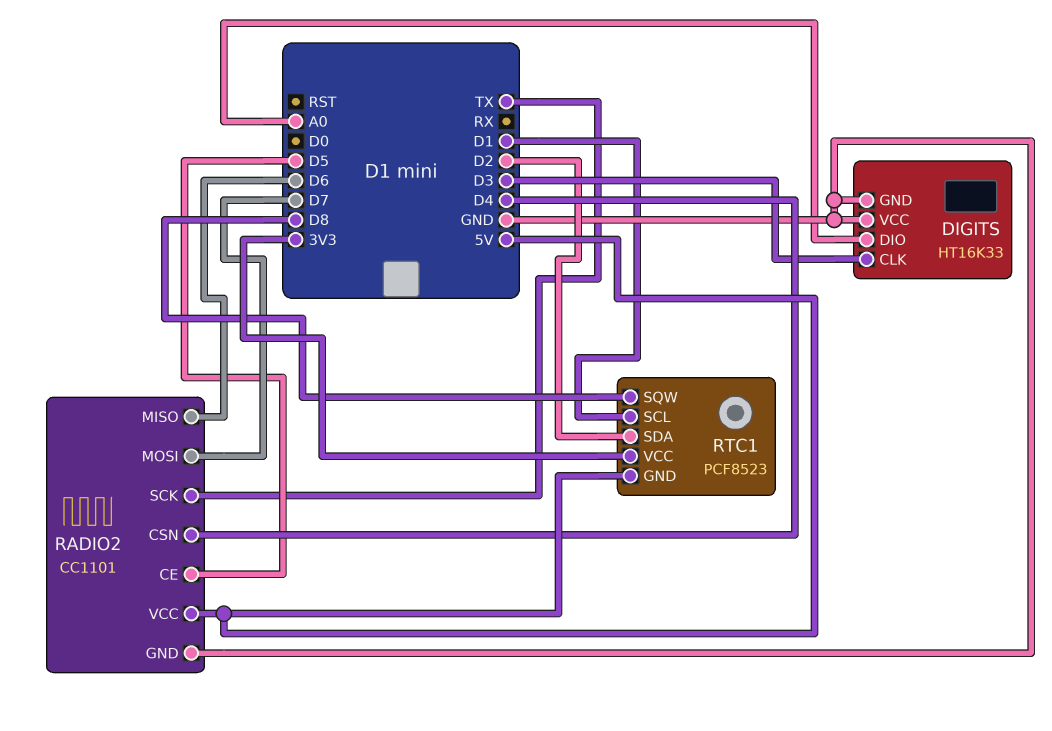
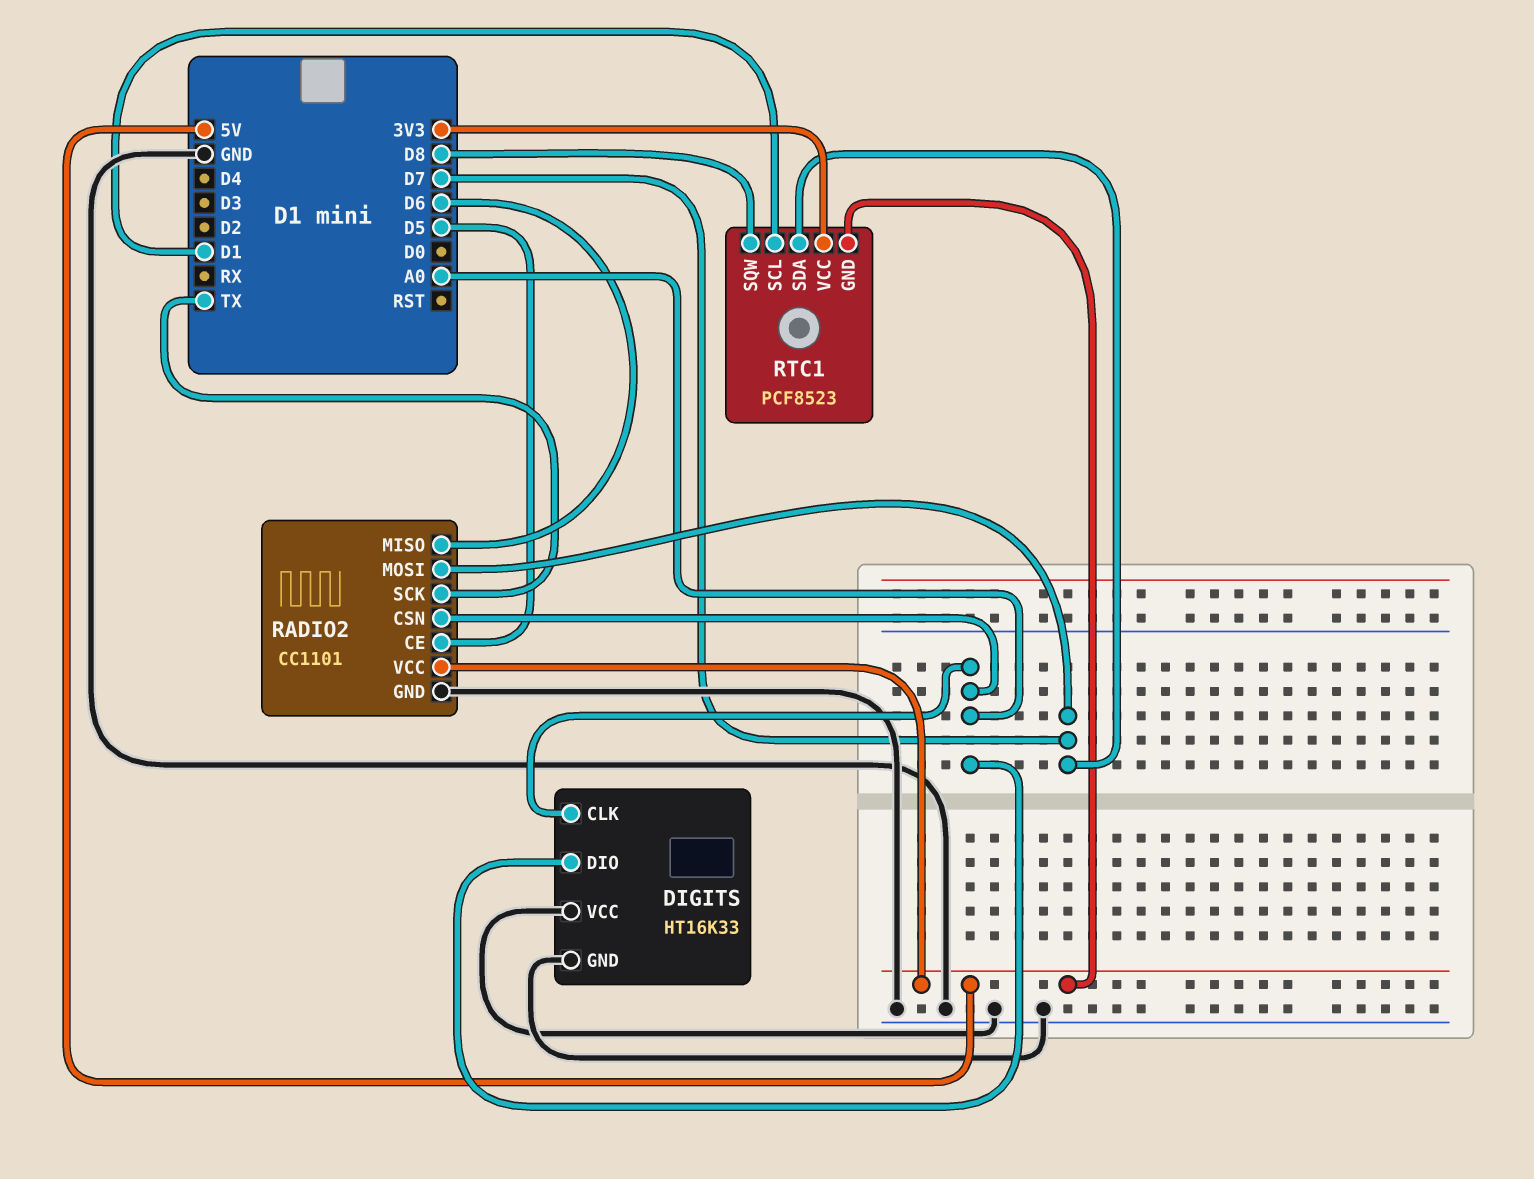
DIGITS pin CLK: D3 -> A0
RADIO2 pin CSN: D4 -> A0
RTC1 pin SDA: D2 -> D7

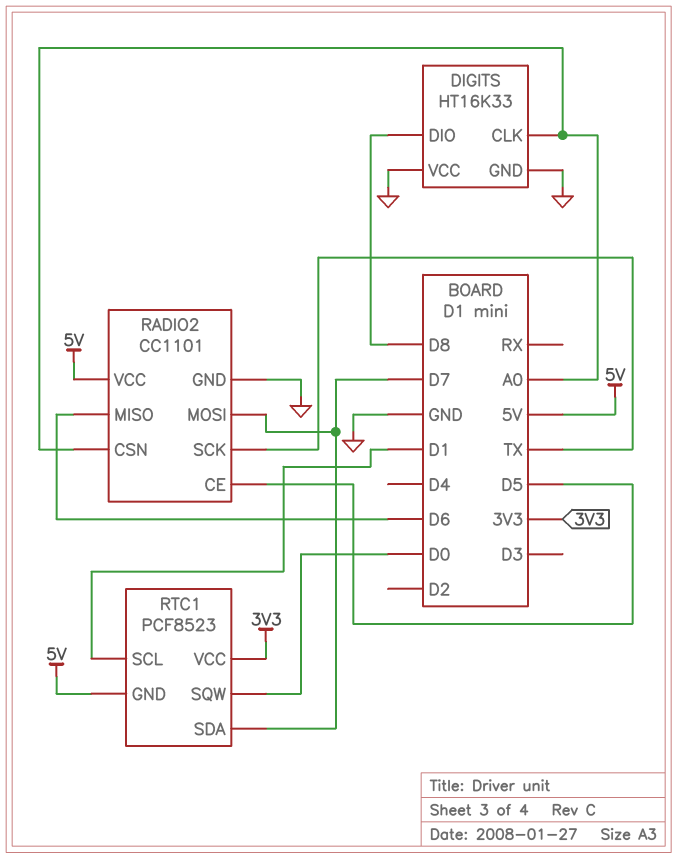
DIGITS pin DIO: A0 -> D8
RTC1 pin SQW: D8 -> D0

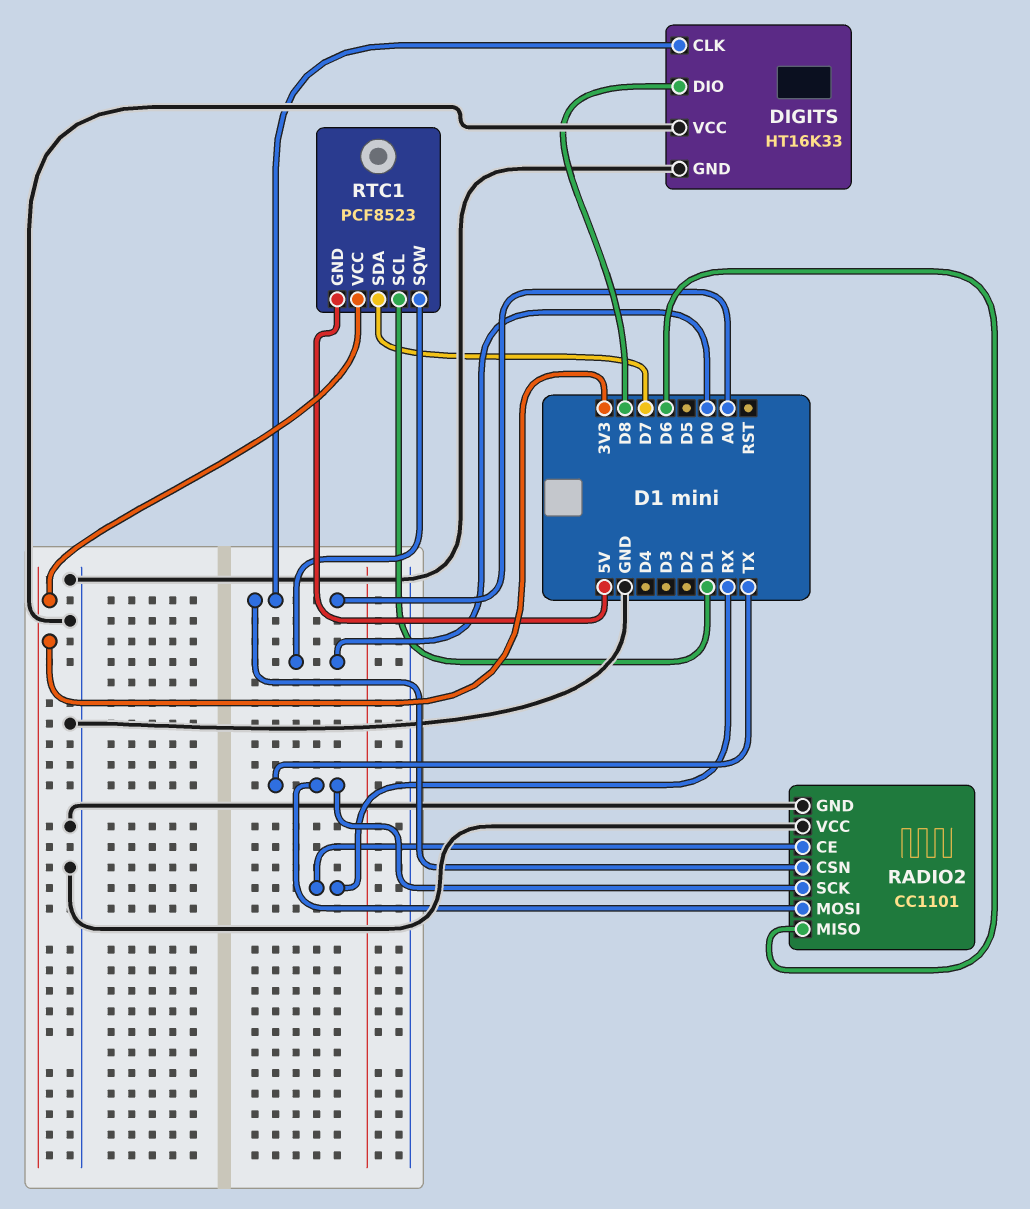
RADIO2 pin CE: D5 -> RX
RADIO2 pin MOSI: D7 -> TX
RADIO2 pin VCC: 5V -> GND

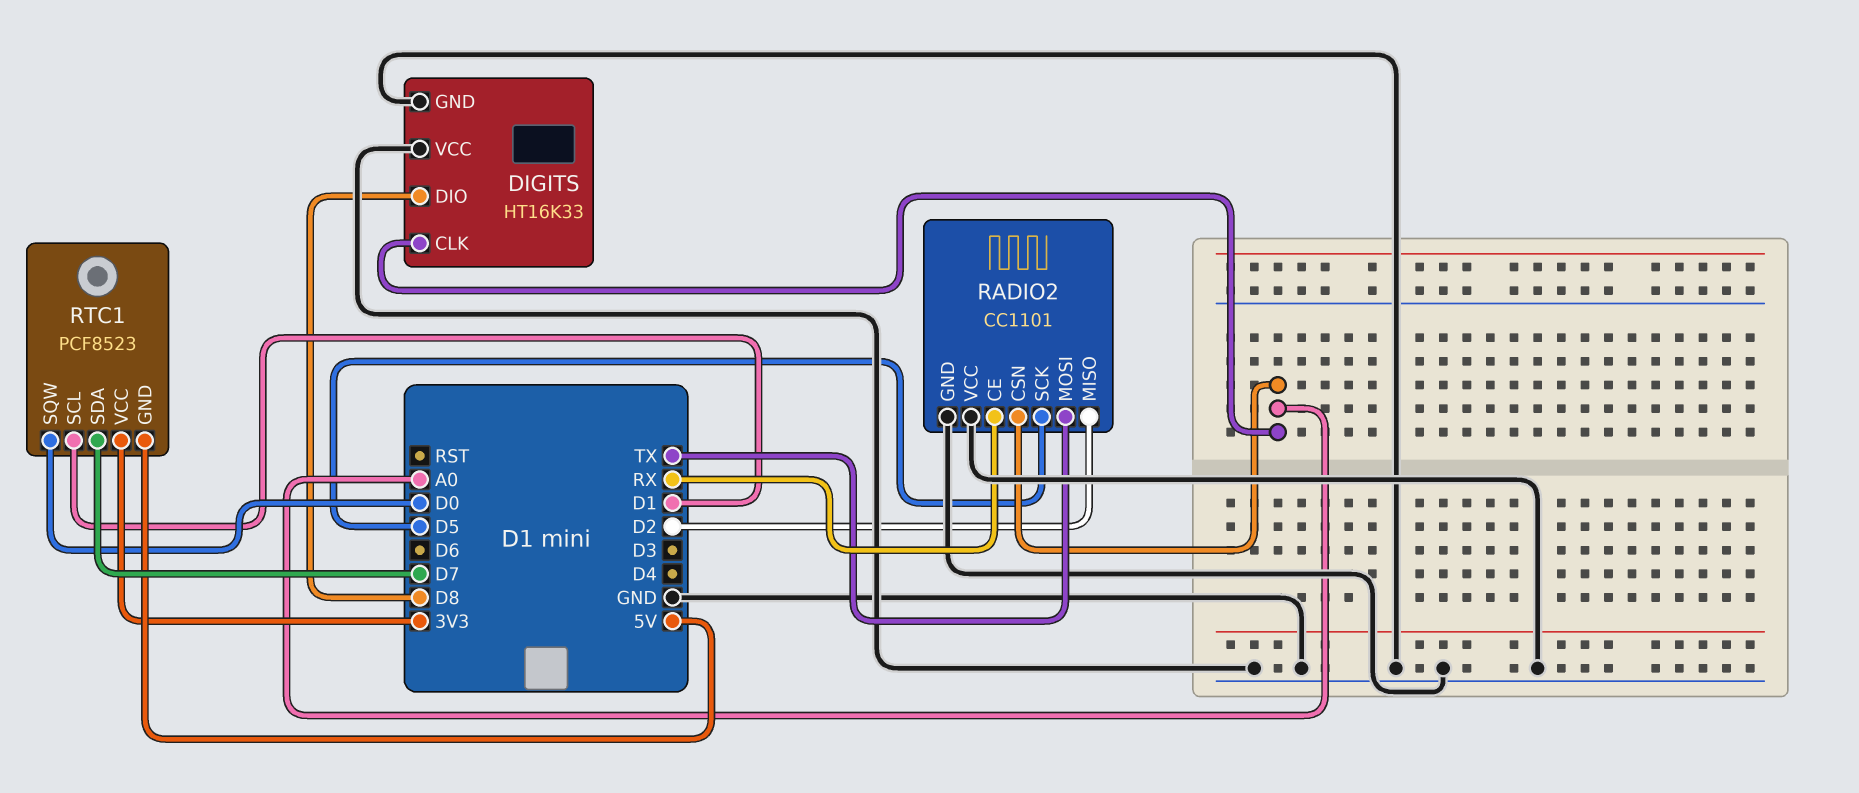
RADIO2 pin MISO: D6 -> D2
RADIO2 pin SCK: TX -> D5

